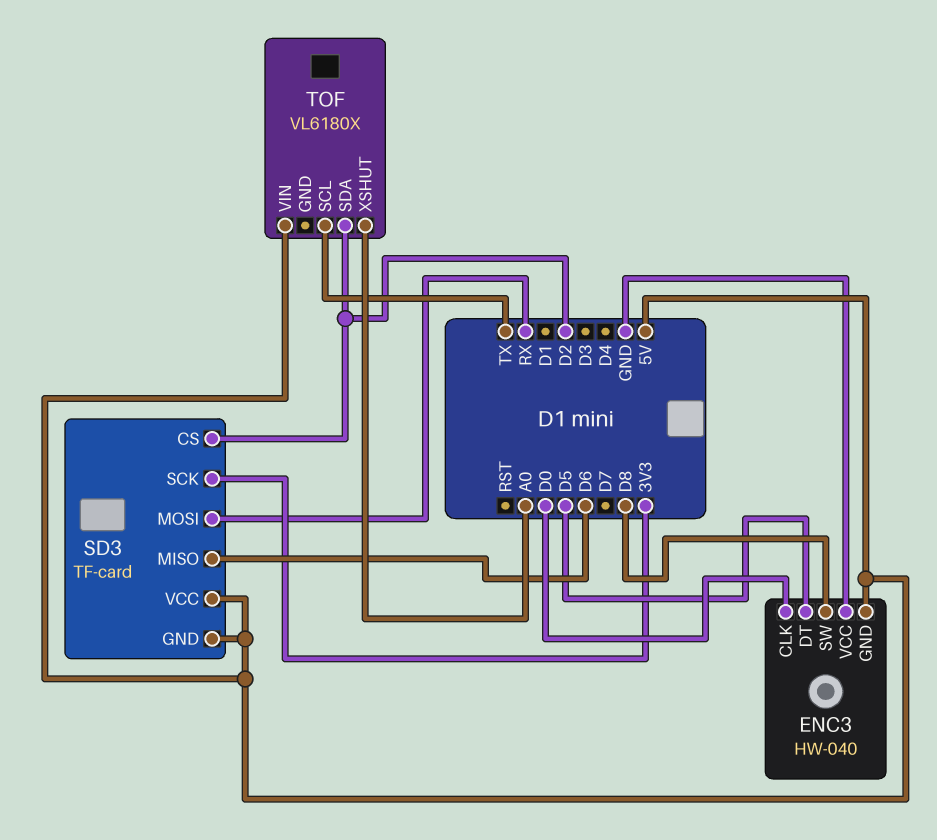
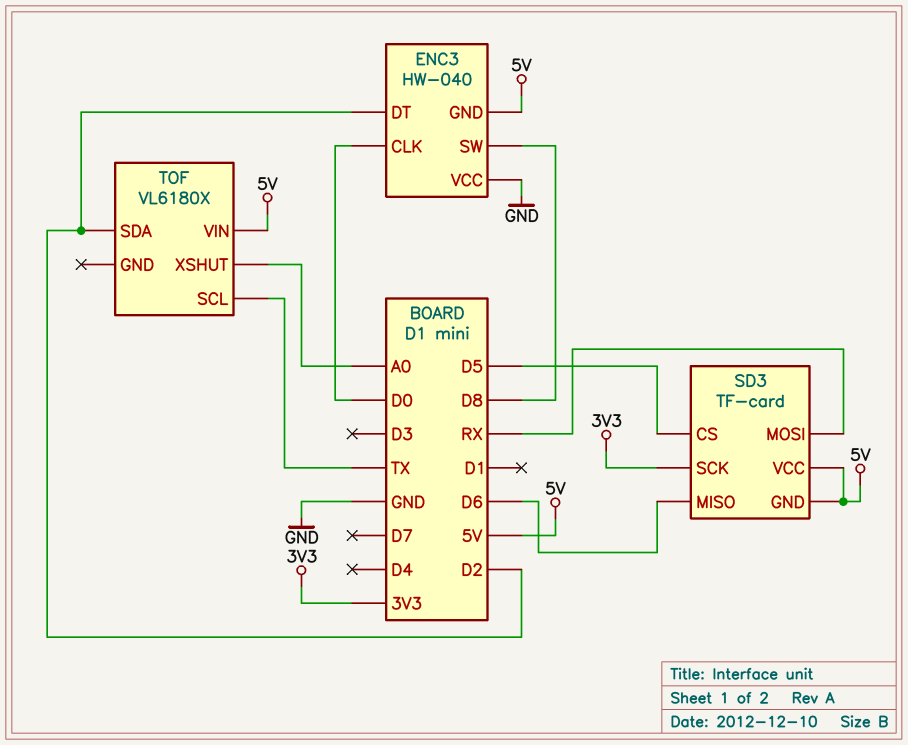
ENC3 pin DT: D5 -> D2
SD3 pin CS: D2 -> D5

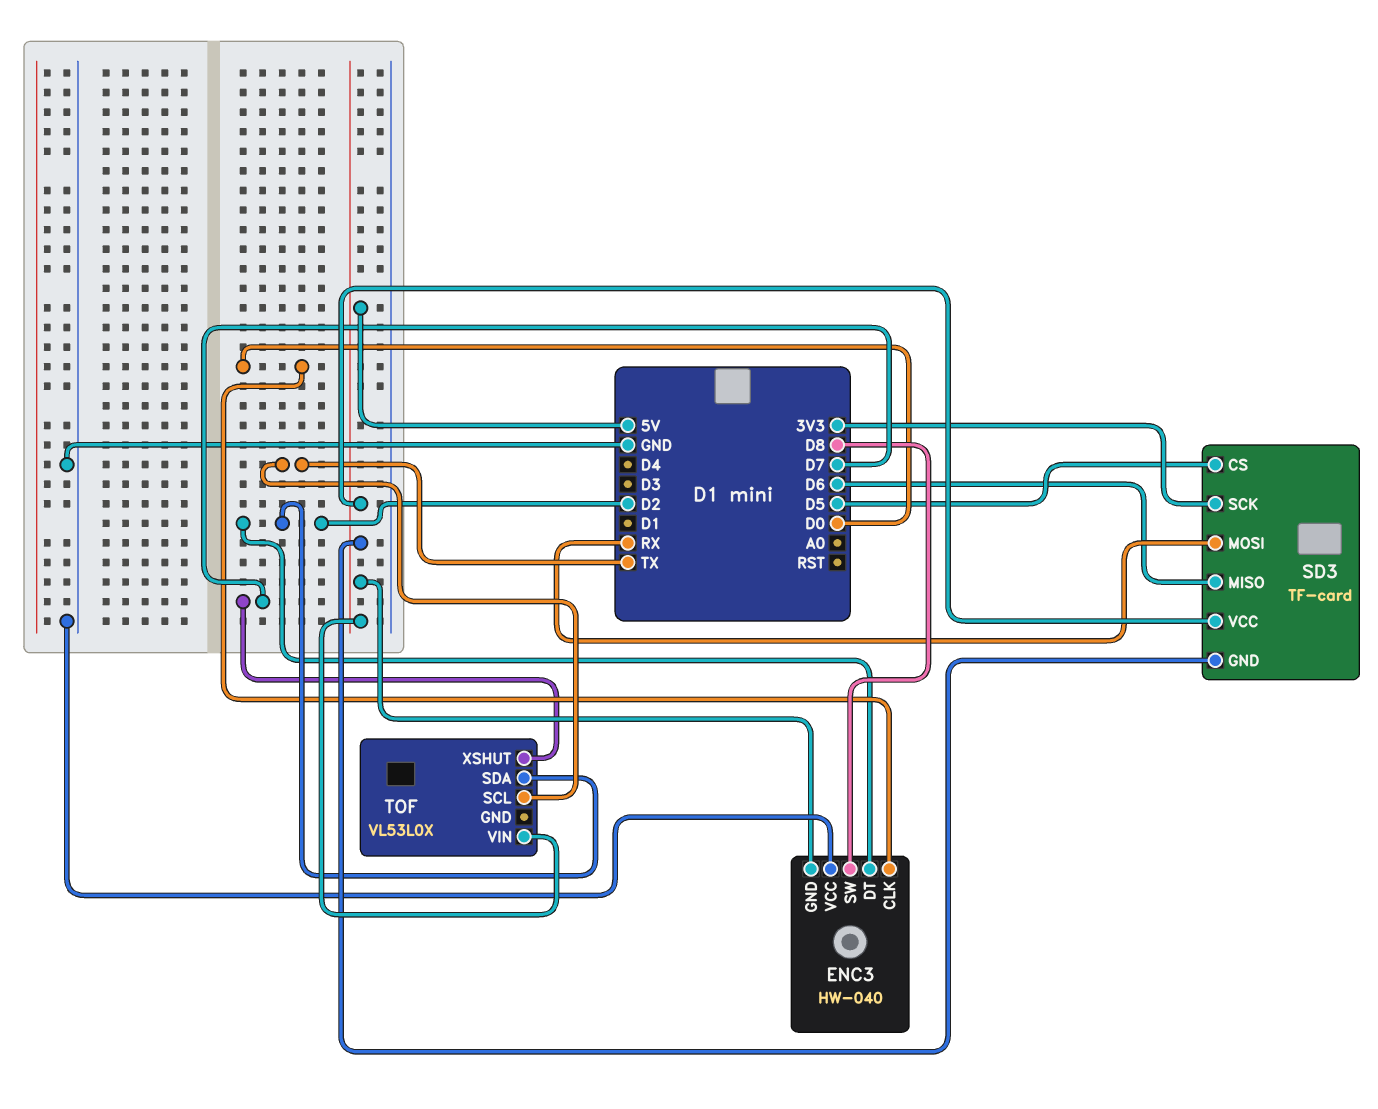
TOF: VL6180X -> VL53L0X
TOF pin XSHUT: A0 -> D7

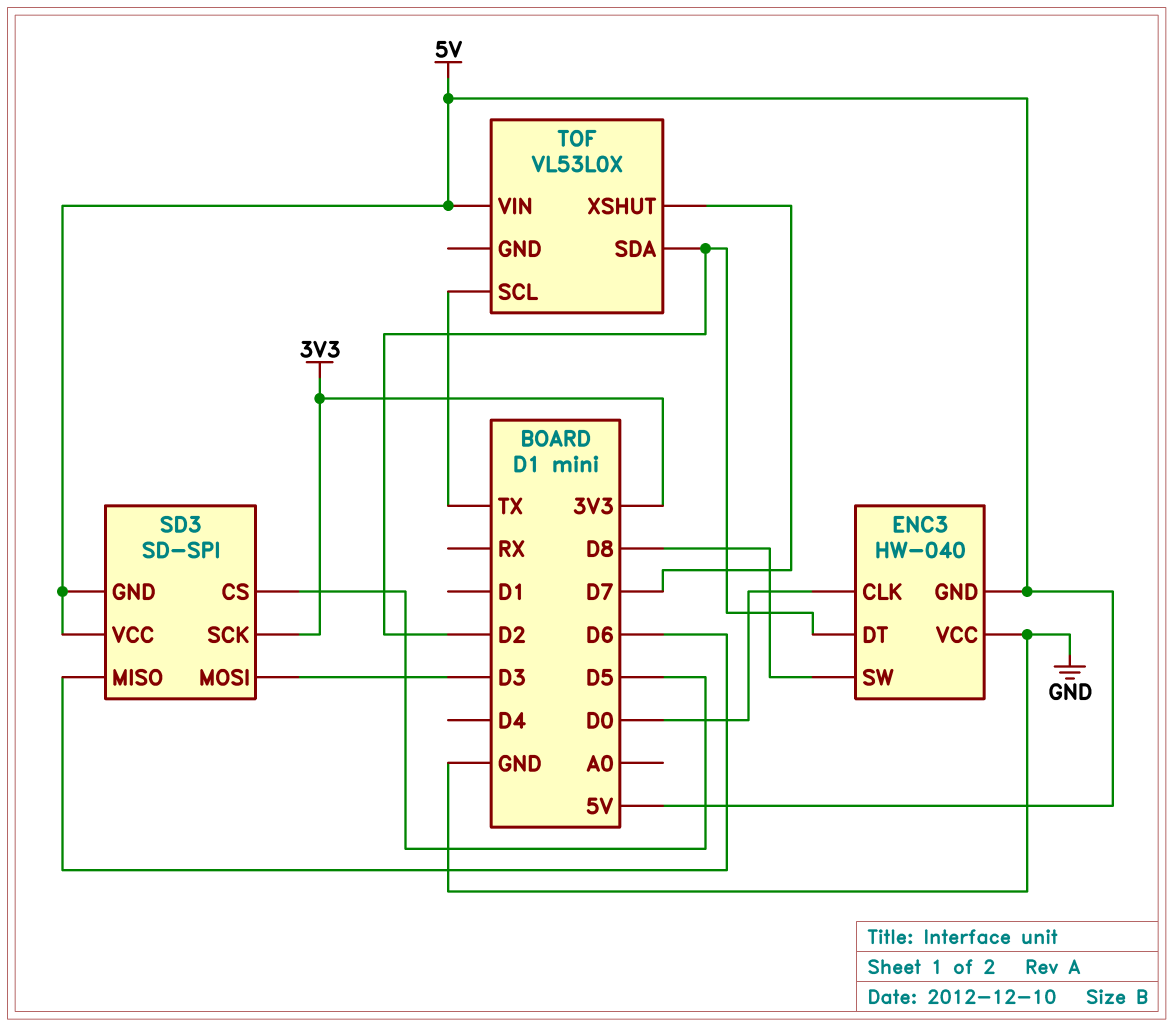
SD3: TF-card -> SD-SPI
SD3 pin MOSI: RX -> D3

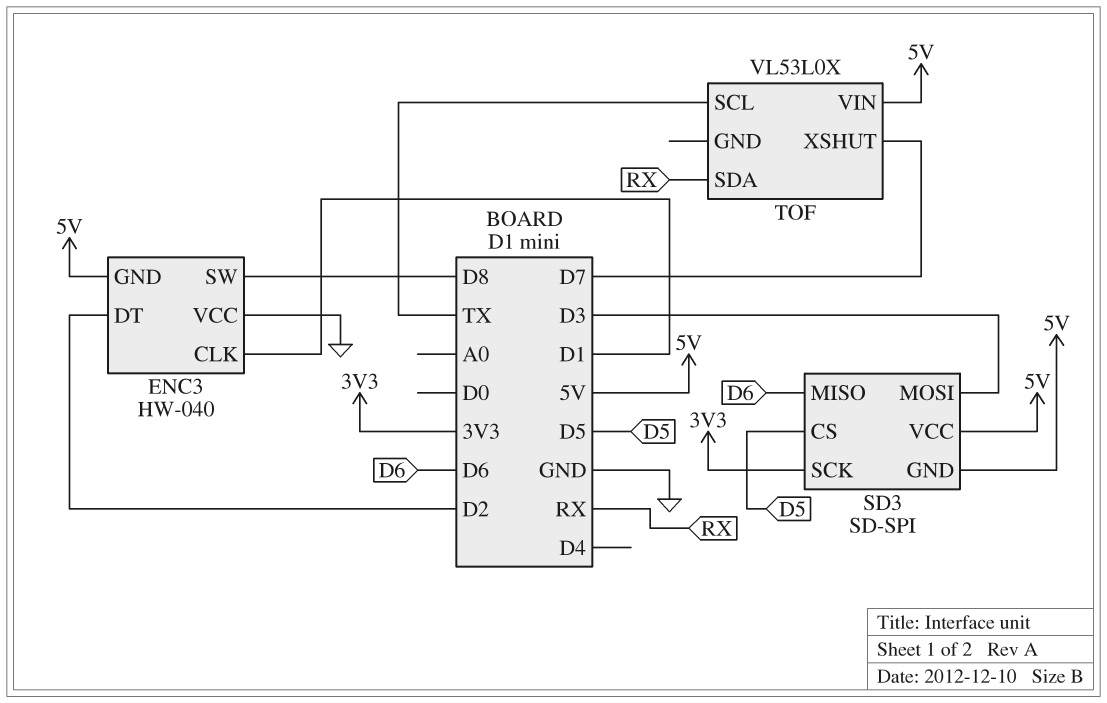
ENC3 pin CLK: D0 -> D1
TOF pin SDA: D2 -> RX

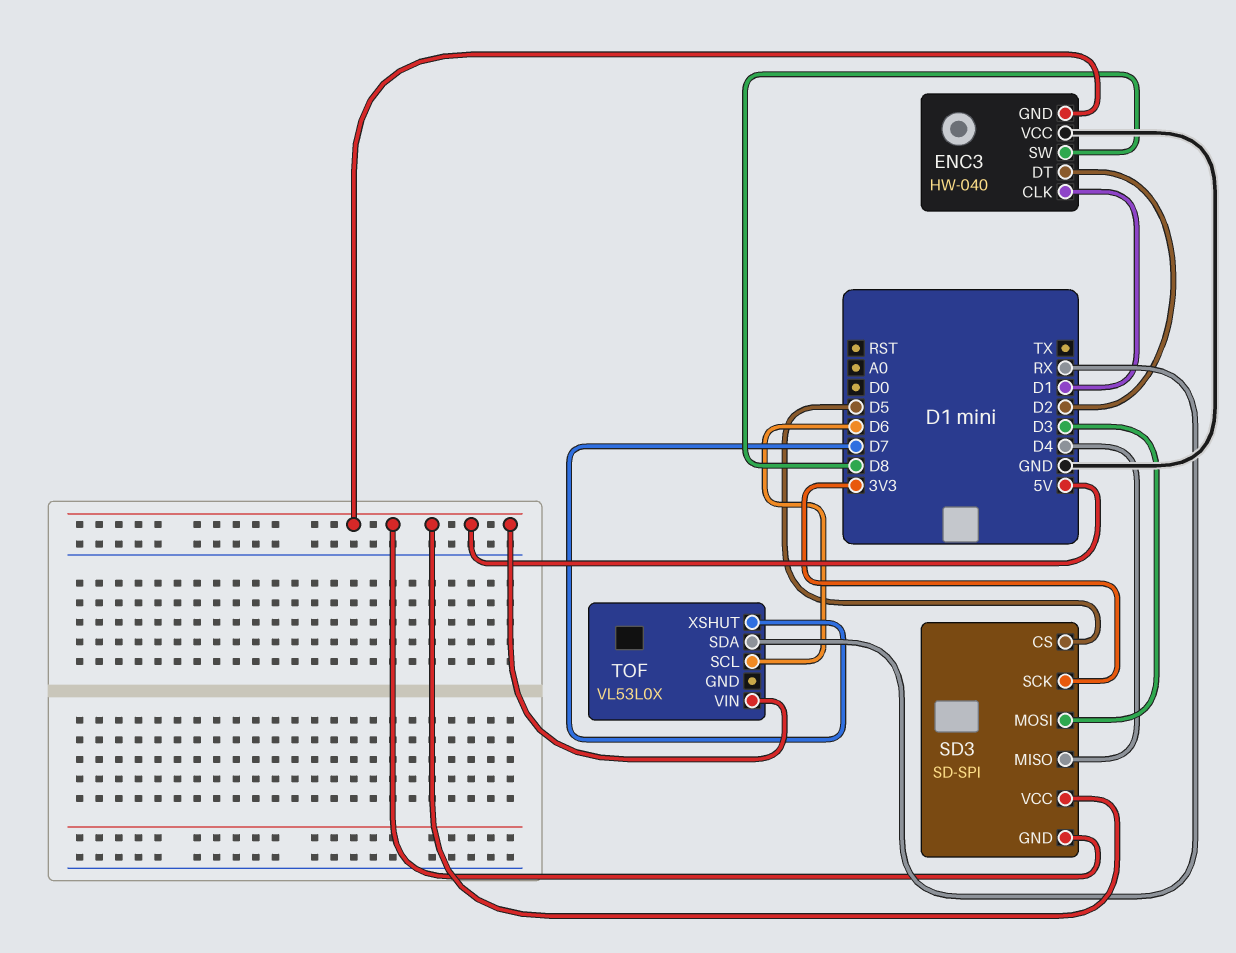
SD3 pin MISO: D6 -> D4
TOF pin SCL: TX -> D6

